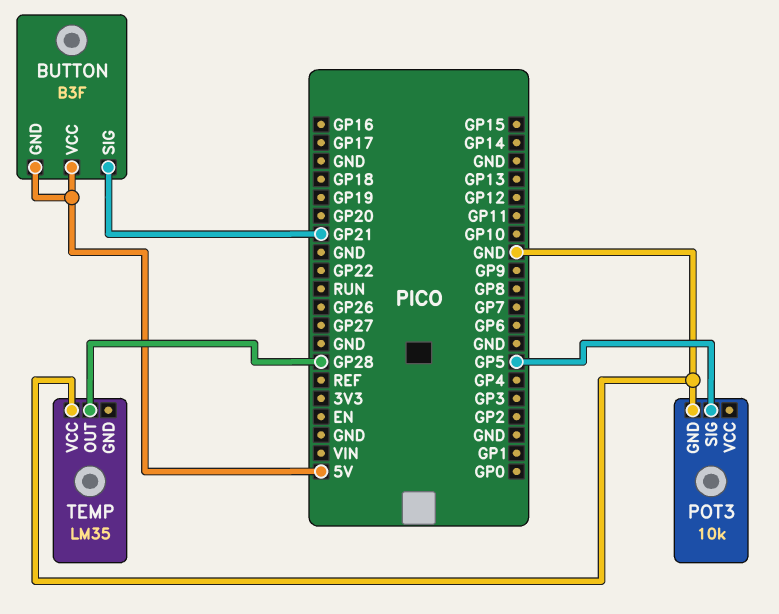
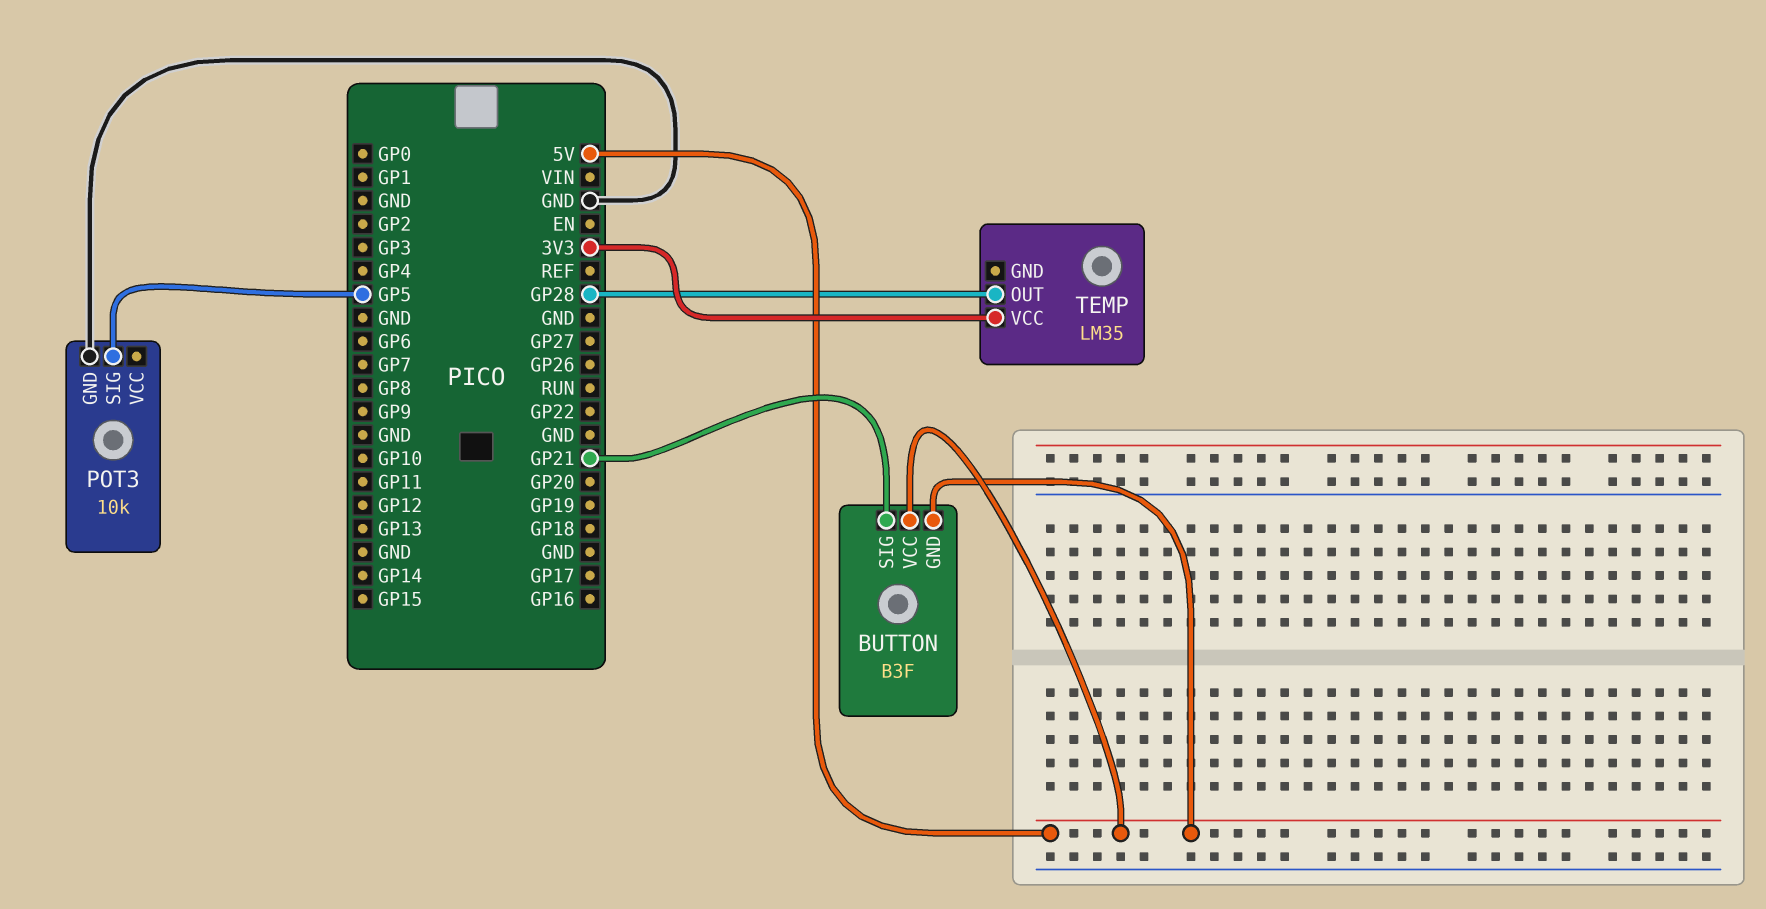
TEMP pin VCC: GND -> 3V3

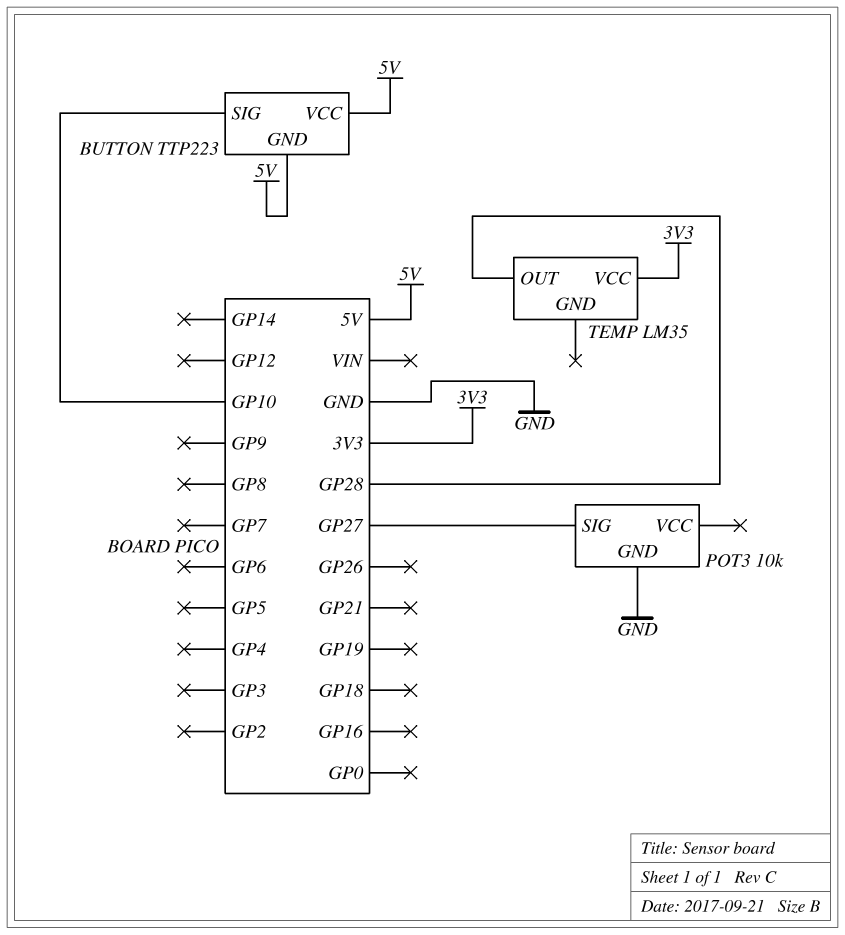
BUTTON: B3F -> TTP223
BUTTON pin SIG: GP21 -> GP10
POT3 pin SIG: GP5 -> GP27

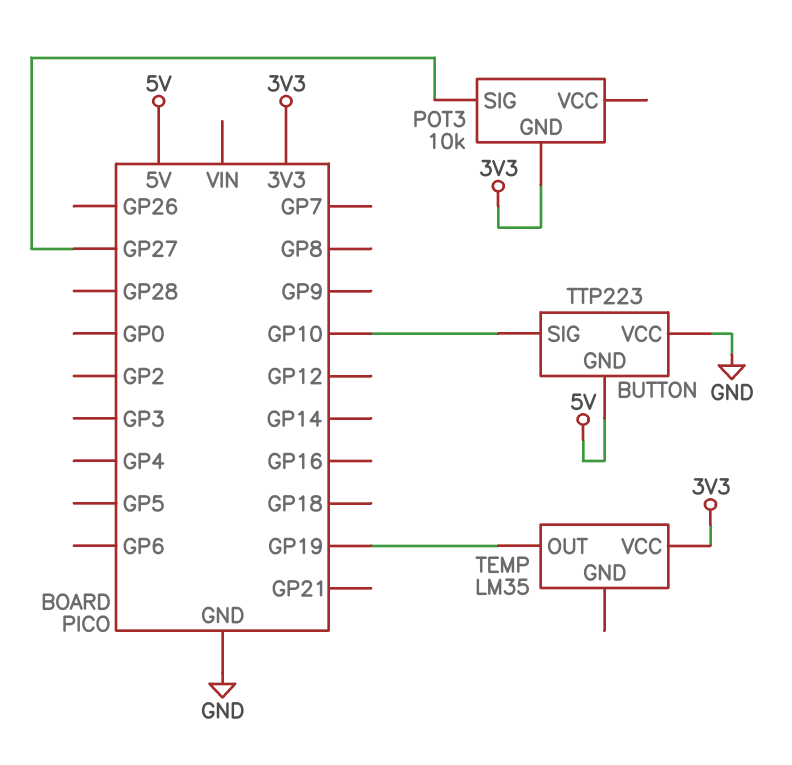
BUTTON pin VCC: 5V -> GND
POT3 pin GND: GND -> 3V3
TEMP pin OUT: GP28 -> GP19

